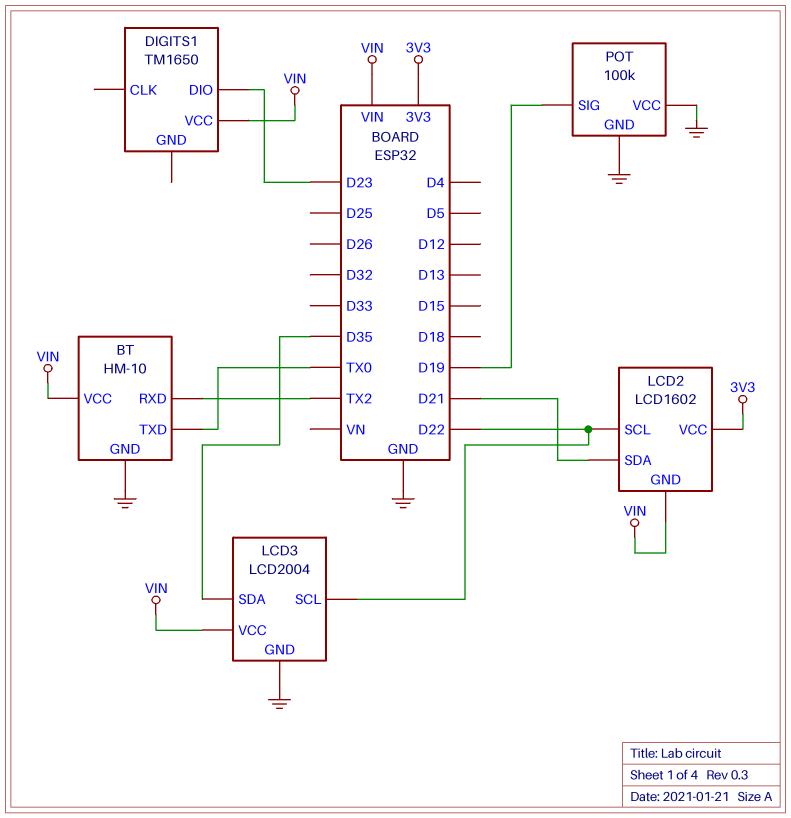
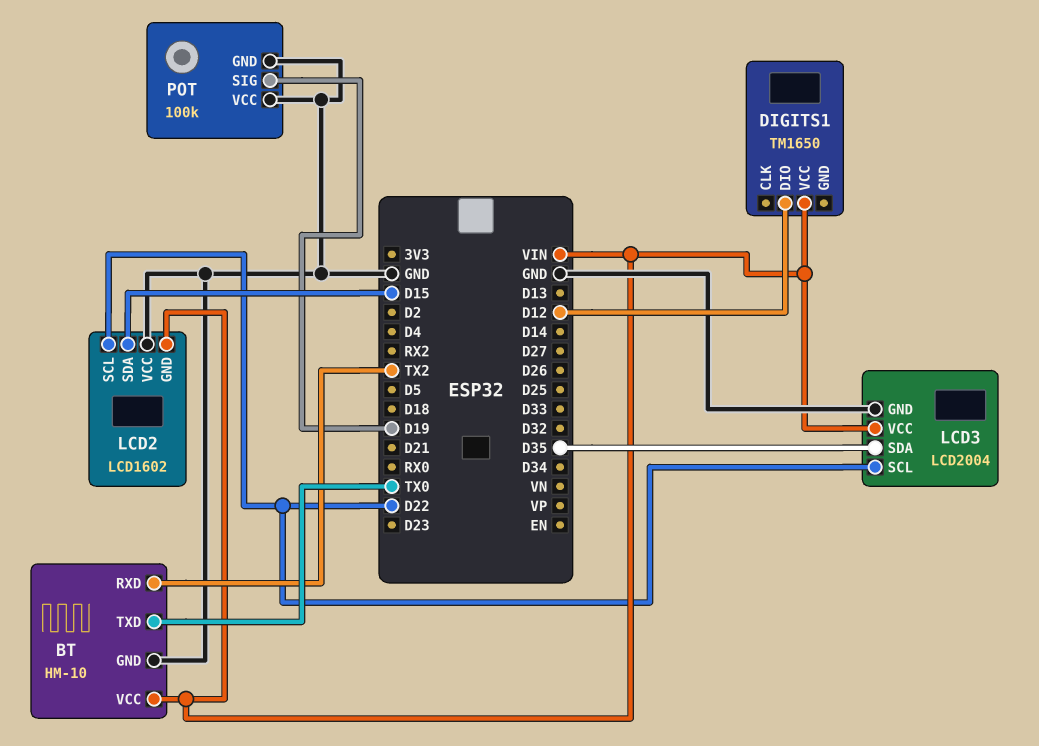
DIGITS1 pin DIO: D23 -> D12
LCD2 pin SDA: D21 -> D15
LCD2 pin VCC: 3V3 -> GND

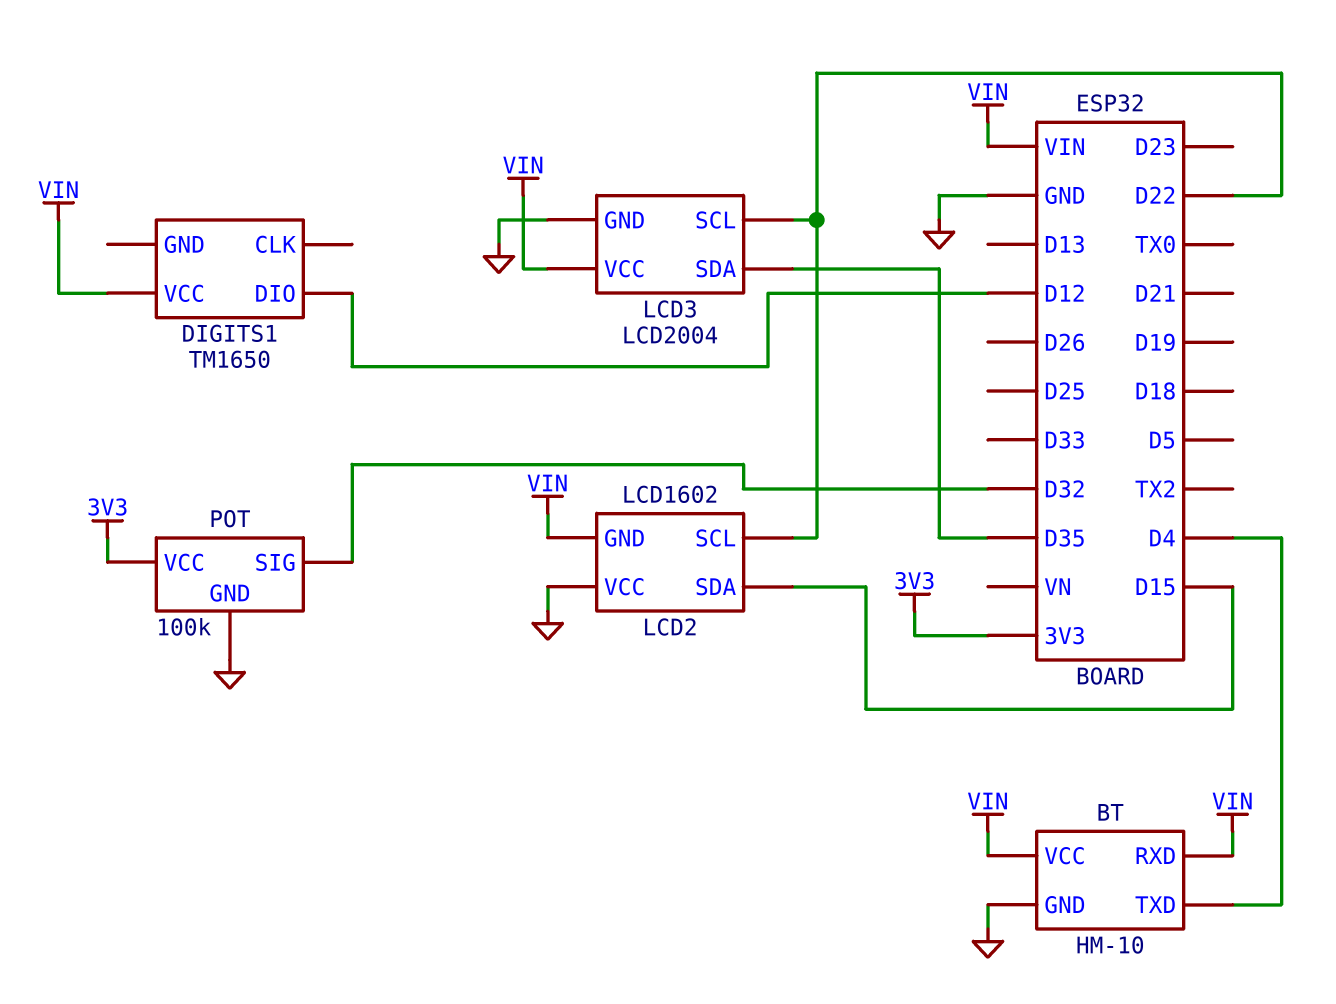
BT pin RXD: TX2 -> VIN
BT pin TXD: TX0 -> D4
POT pin SIG: D19 -> D32
POT pin VCC: GND -> 3V3

